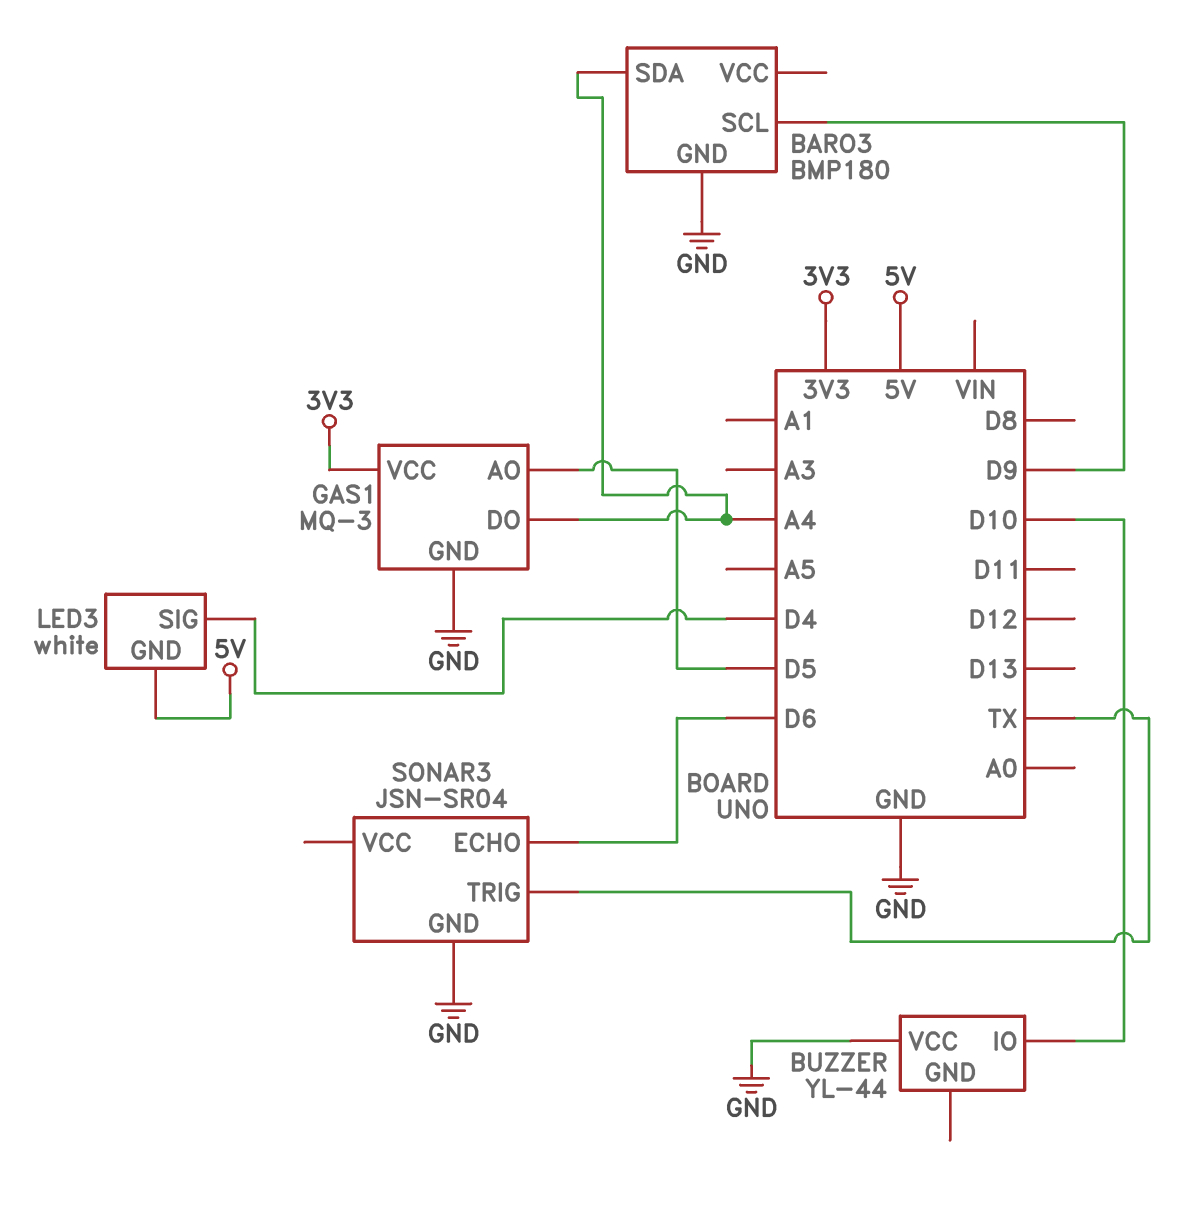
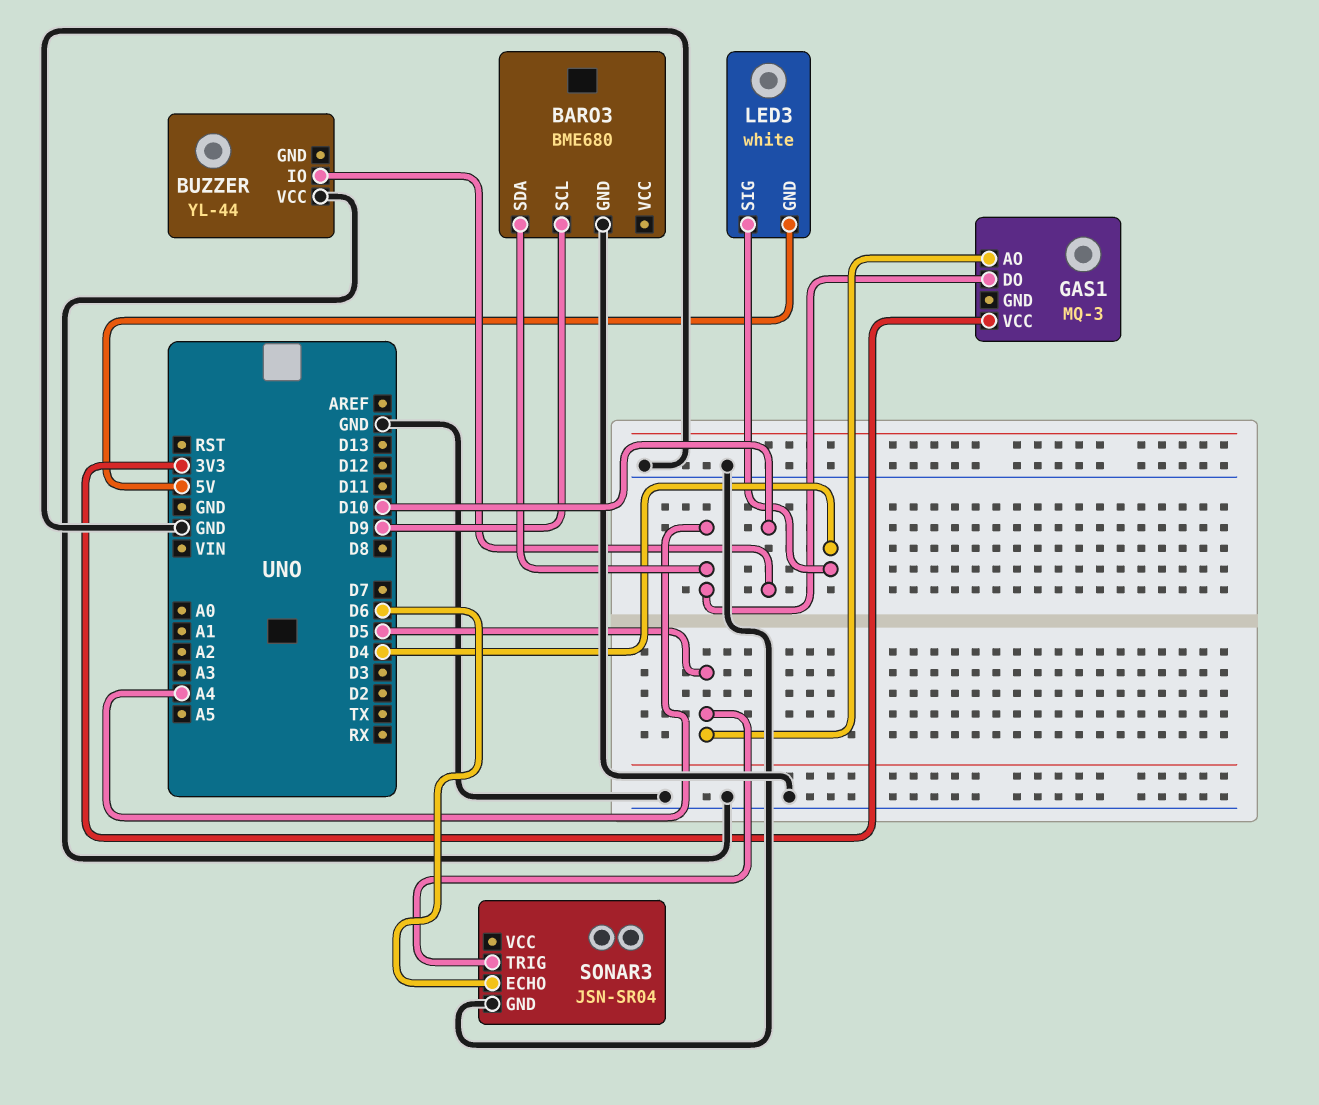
BARO3: BMP180 -> BME680
GAS1 pin GND: GND -> none
SONAR3 pin TRIG: TX -> D5

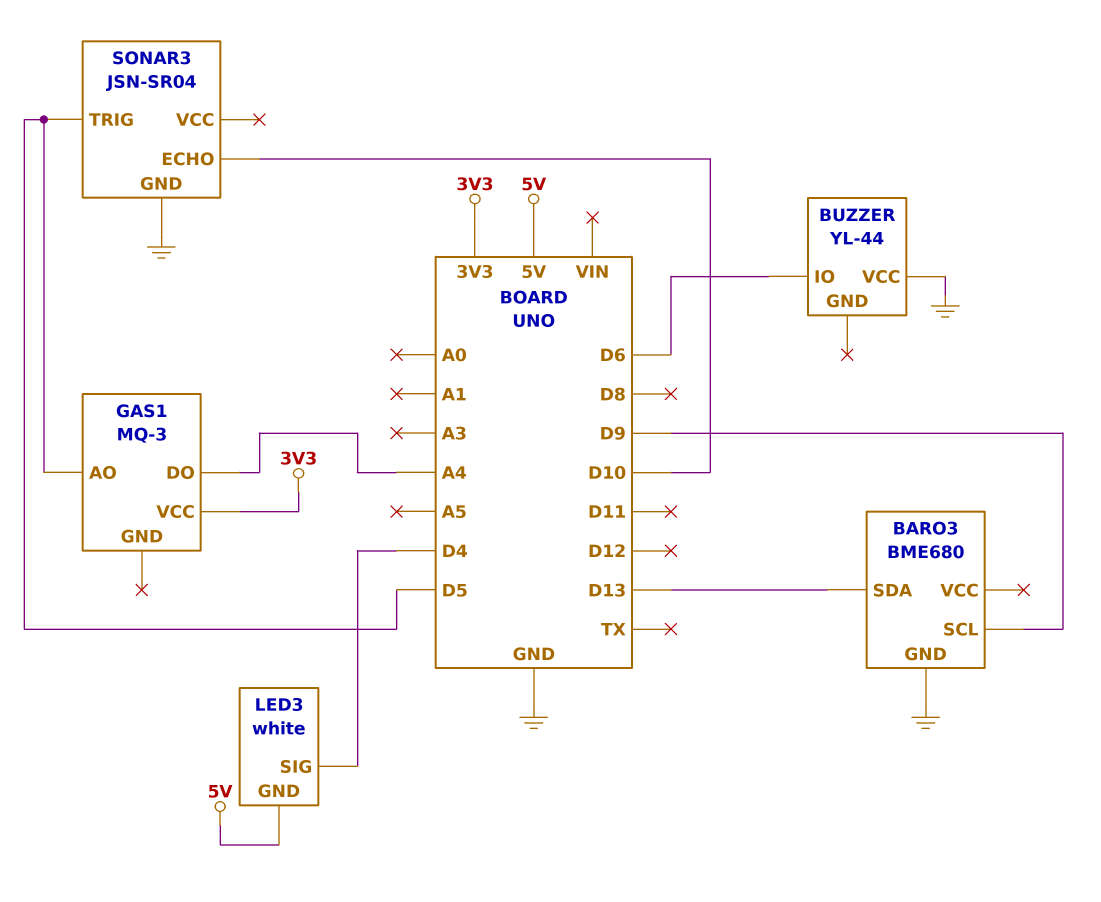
BARO3 pin SDA: A4 -> D13
BUZZER pin IO: D10 -> D6
SONAR3 pin ECHO: D6 -> D10

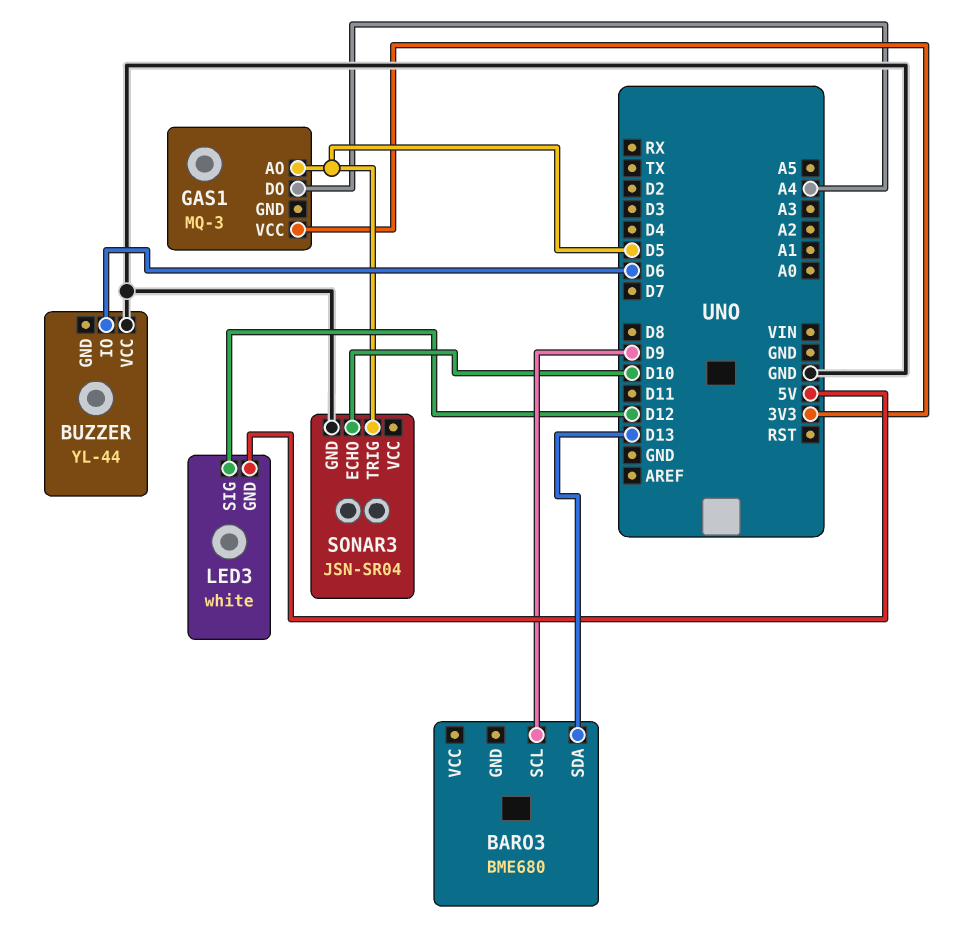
BARO3 pin GND: GND -> none
LED3 pin SIG: D4 -> D12

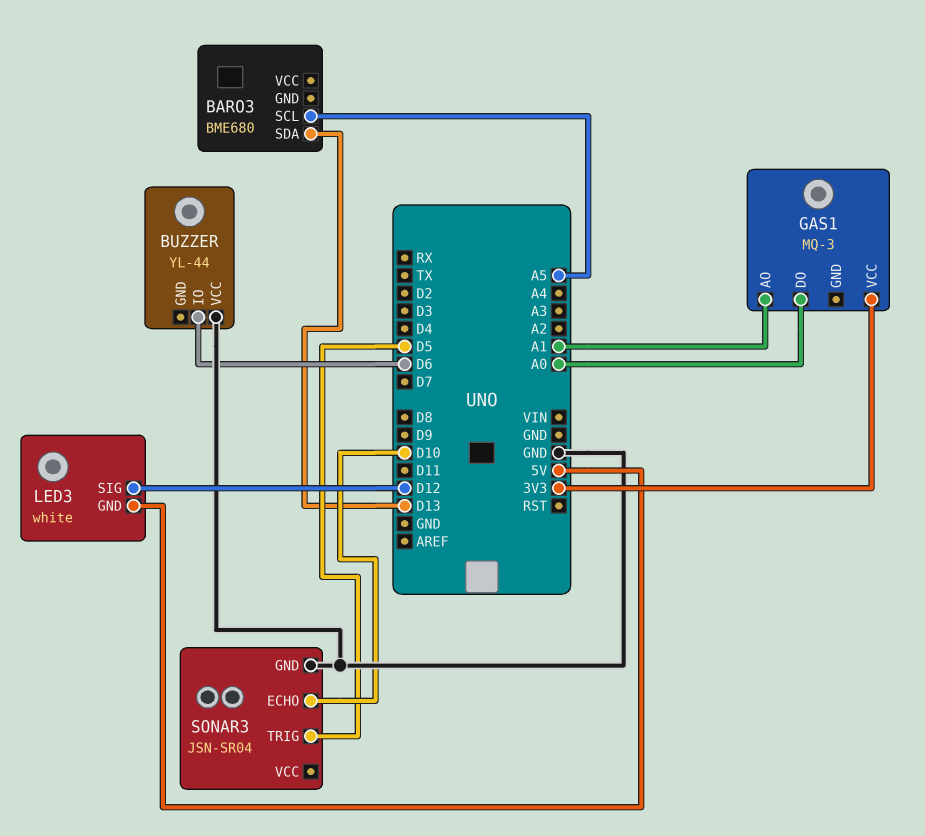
BARO3 pin SCL: D9 -> A5
GAS1 pin AO: D5 -> A1
GAS1 pin DO: A4 -> A0

